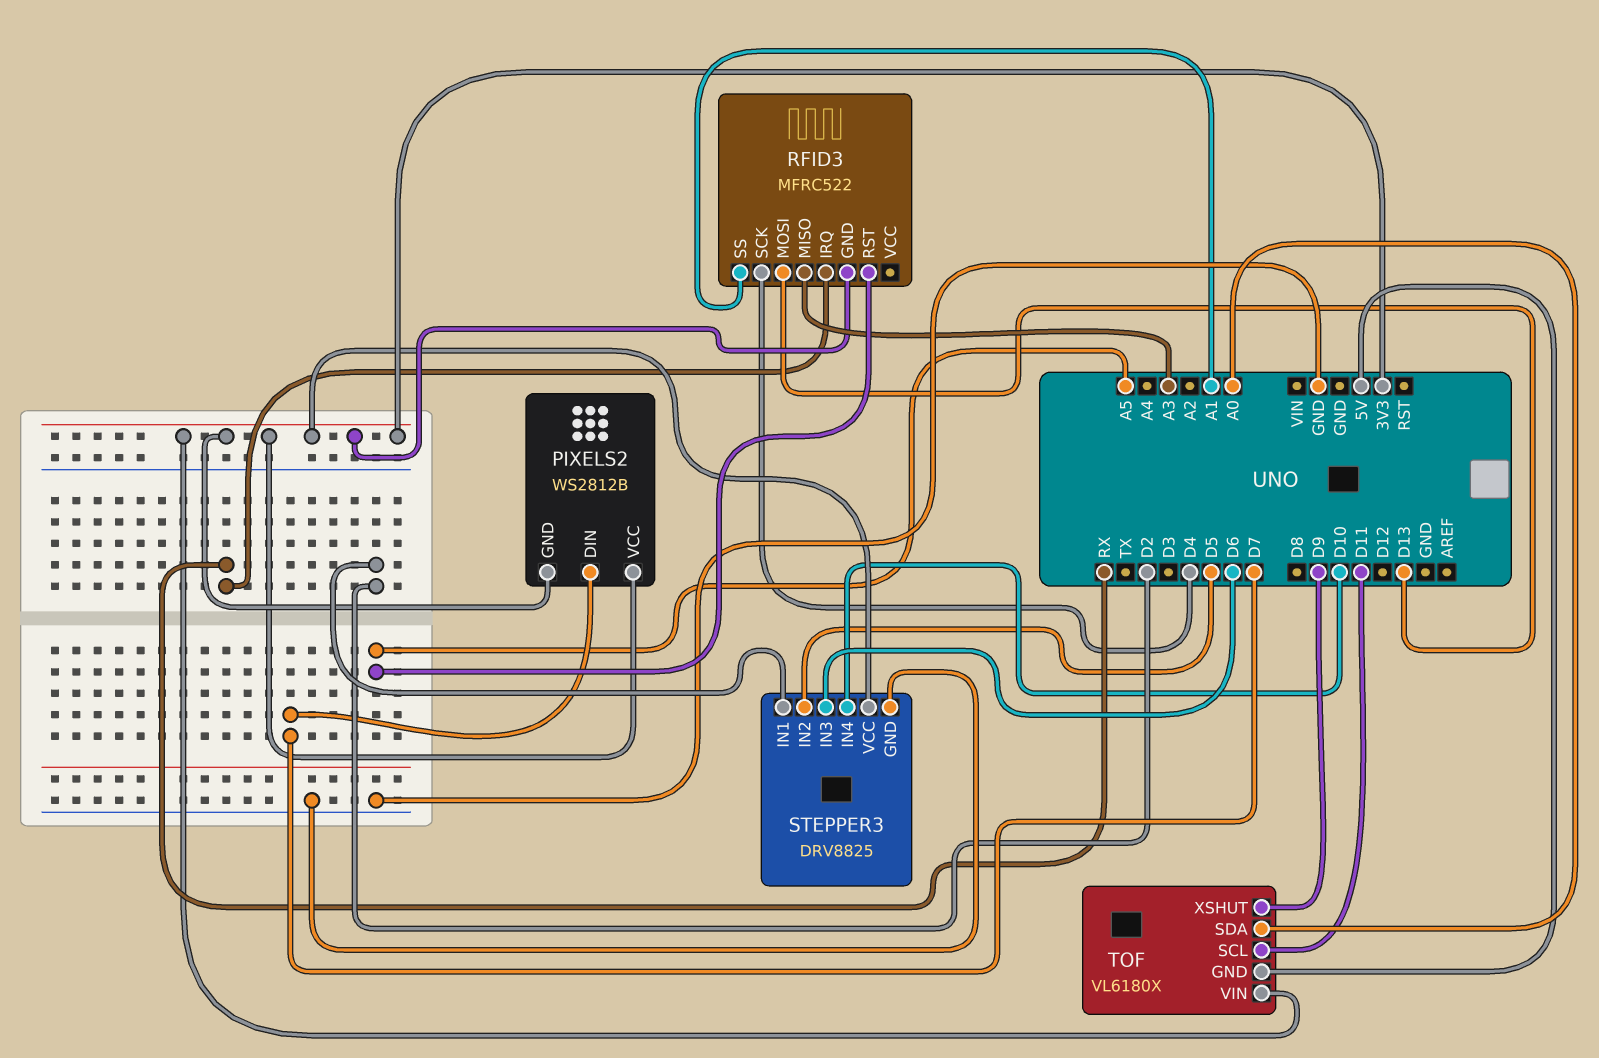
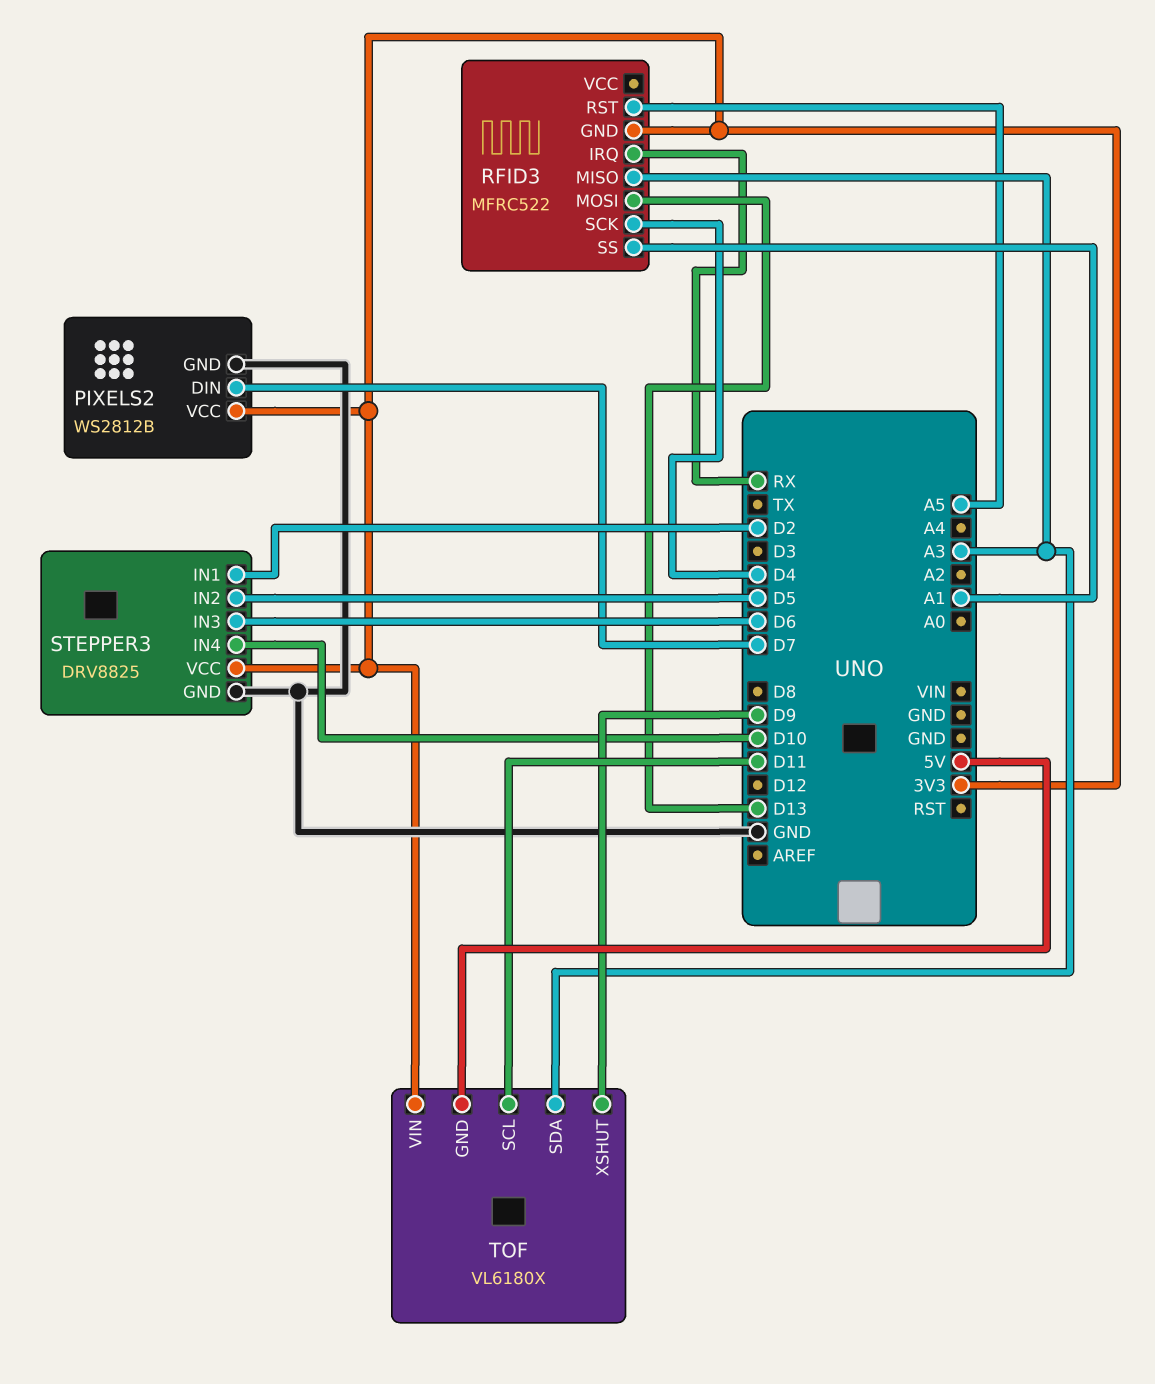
PIXELS2 pin GND: 3V3 -> GND
TOF pin SDA: A0 -> A3

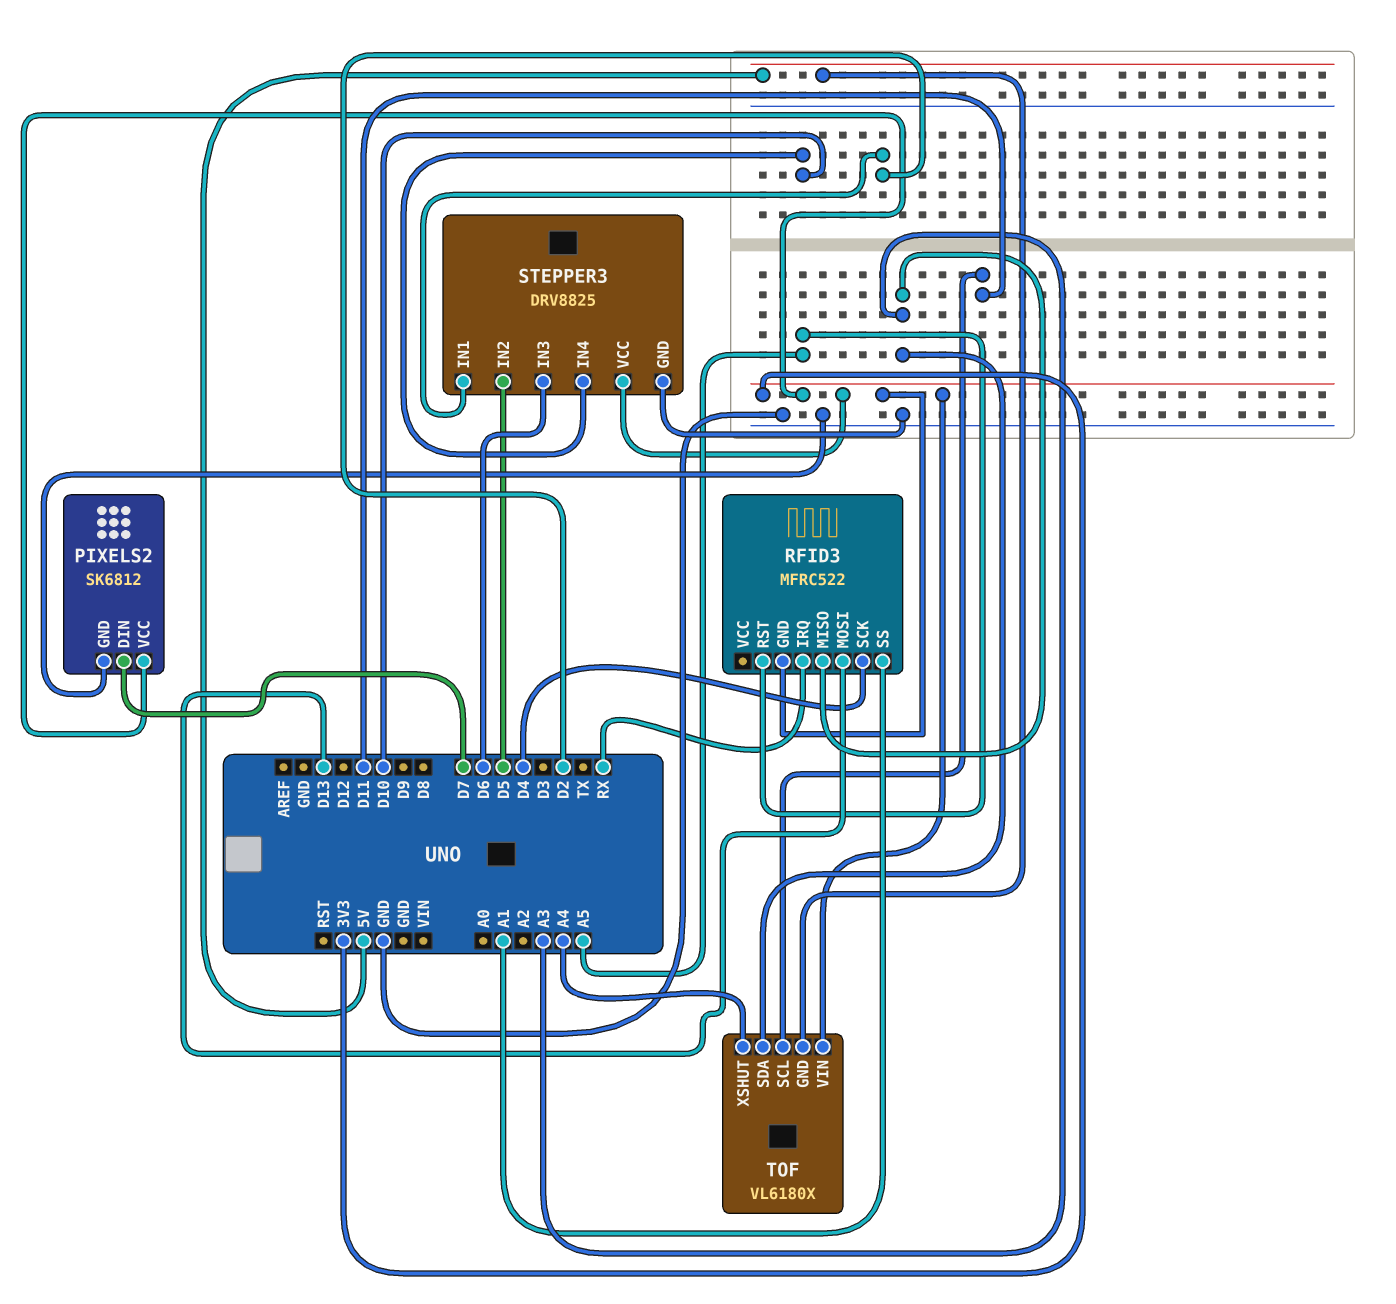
PIXELS2: WS2812B -> SK6812
TOF pin XSHUT: D9 -> A4

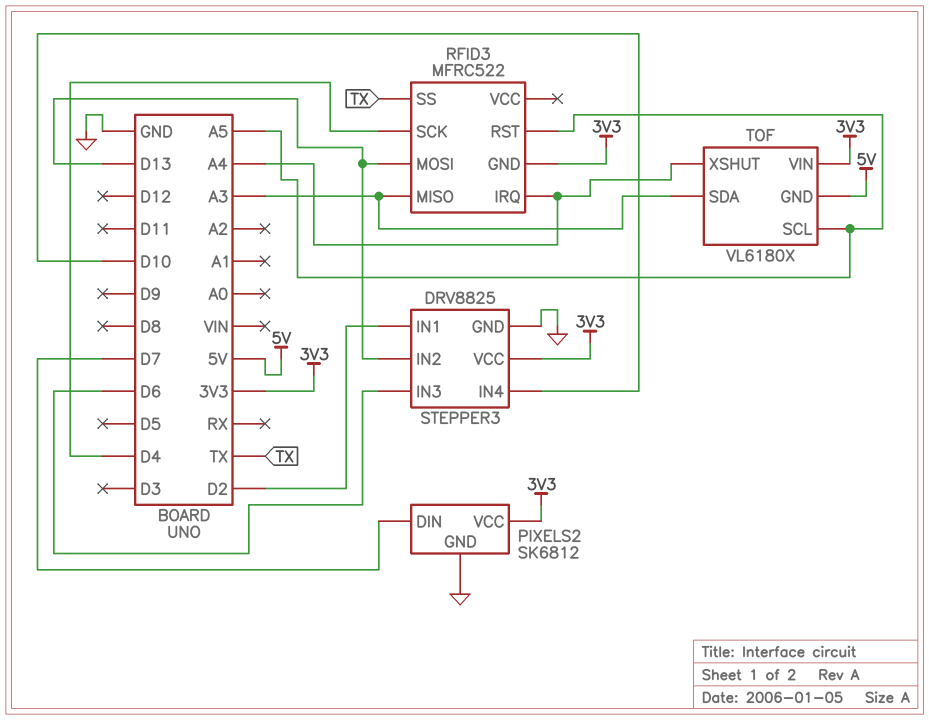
RFID3 pin IRQ: RX -> A4
RFID3 pin SS: A1 -> TX
STEPPER3 pin IN2: D5 -> D13
TOF pin SCL: D11 -> A5

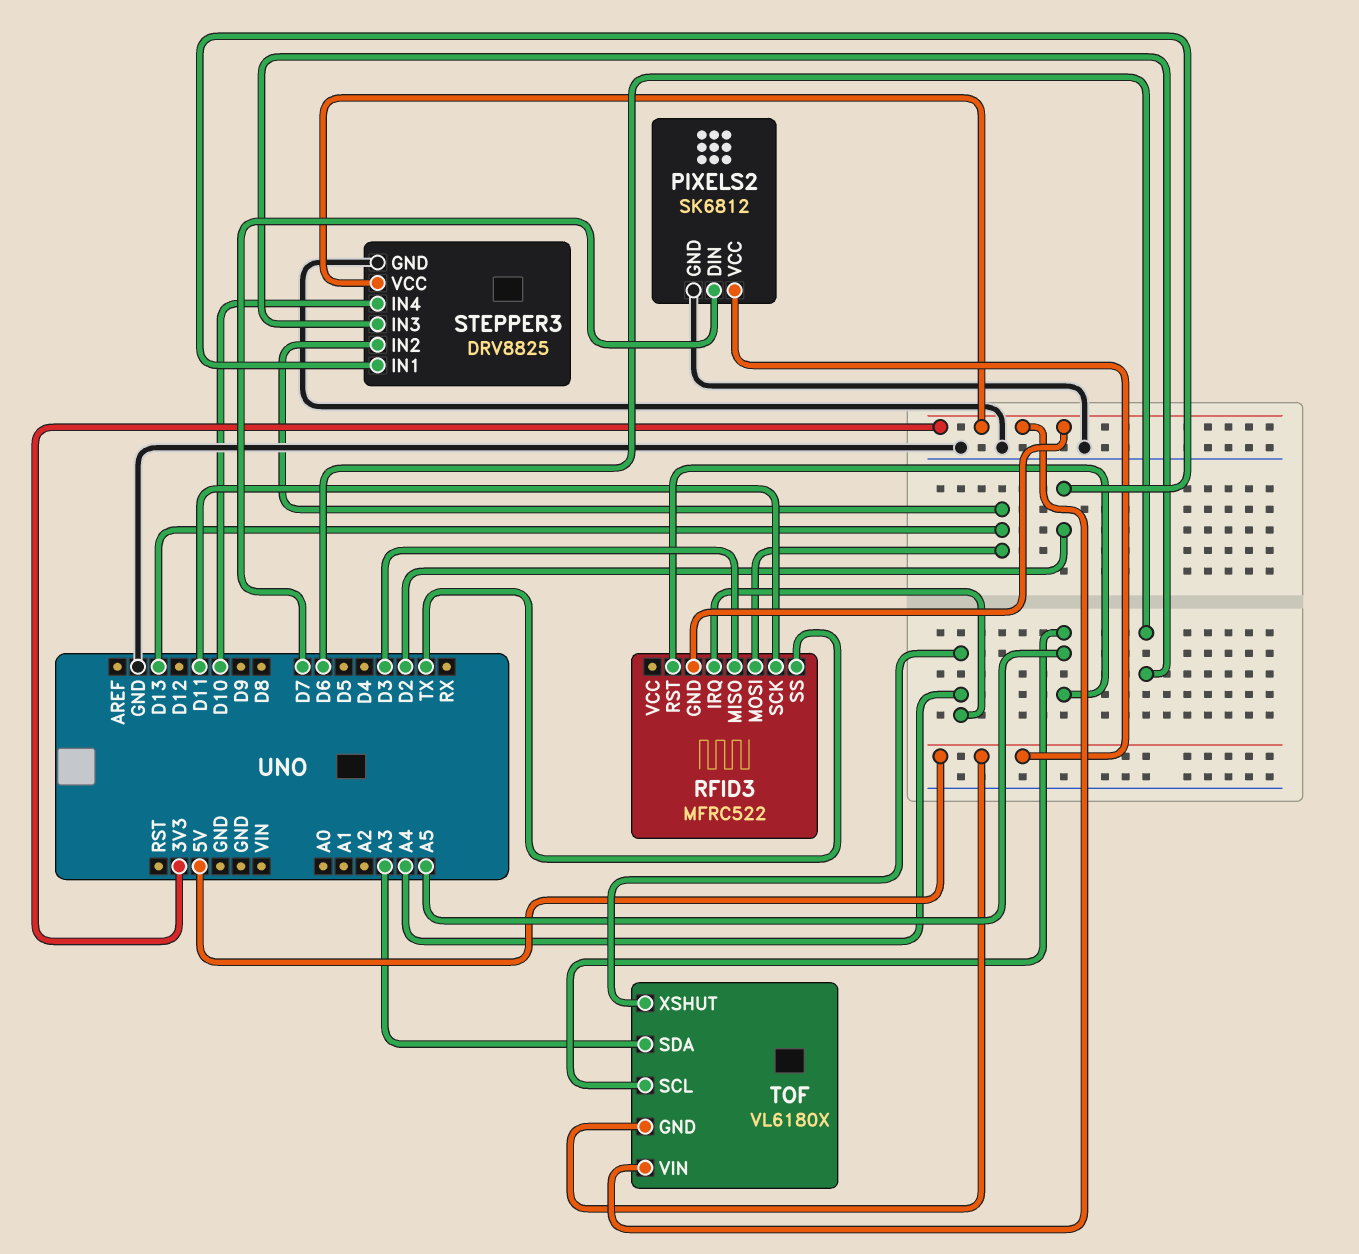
PIXELS2 pin VCC: 3V3 -> 5V
RFID3 pin MISO: A3 -> D3
RFID3 pin SCK: D4 -> D11

